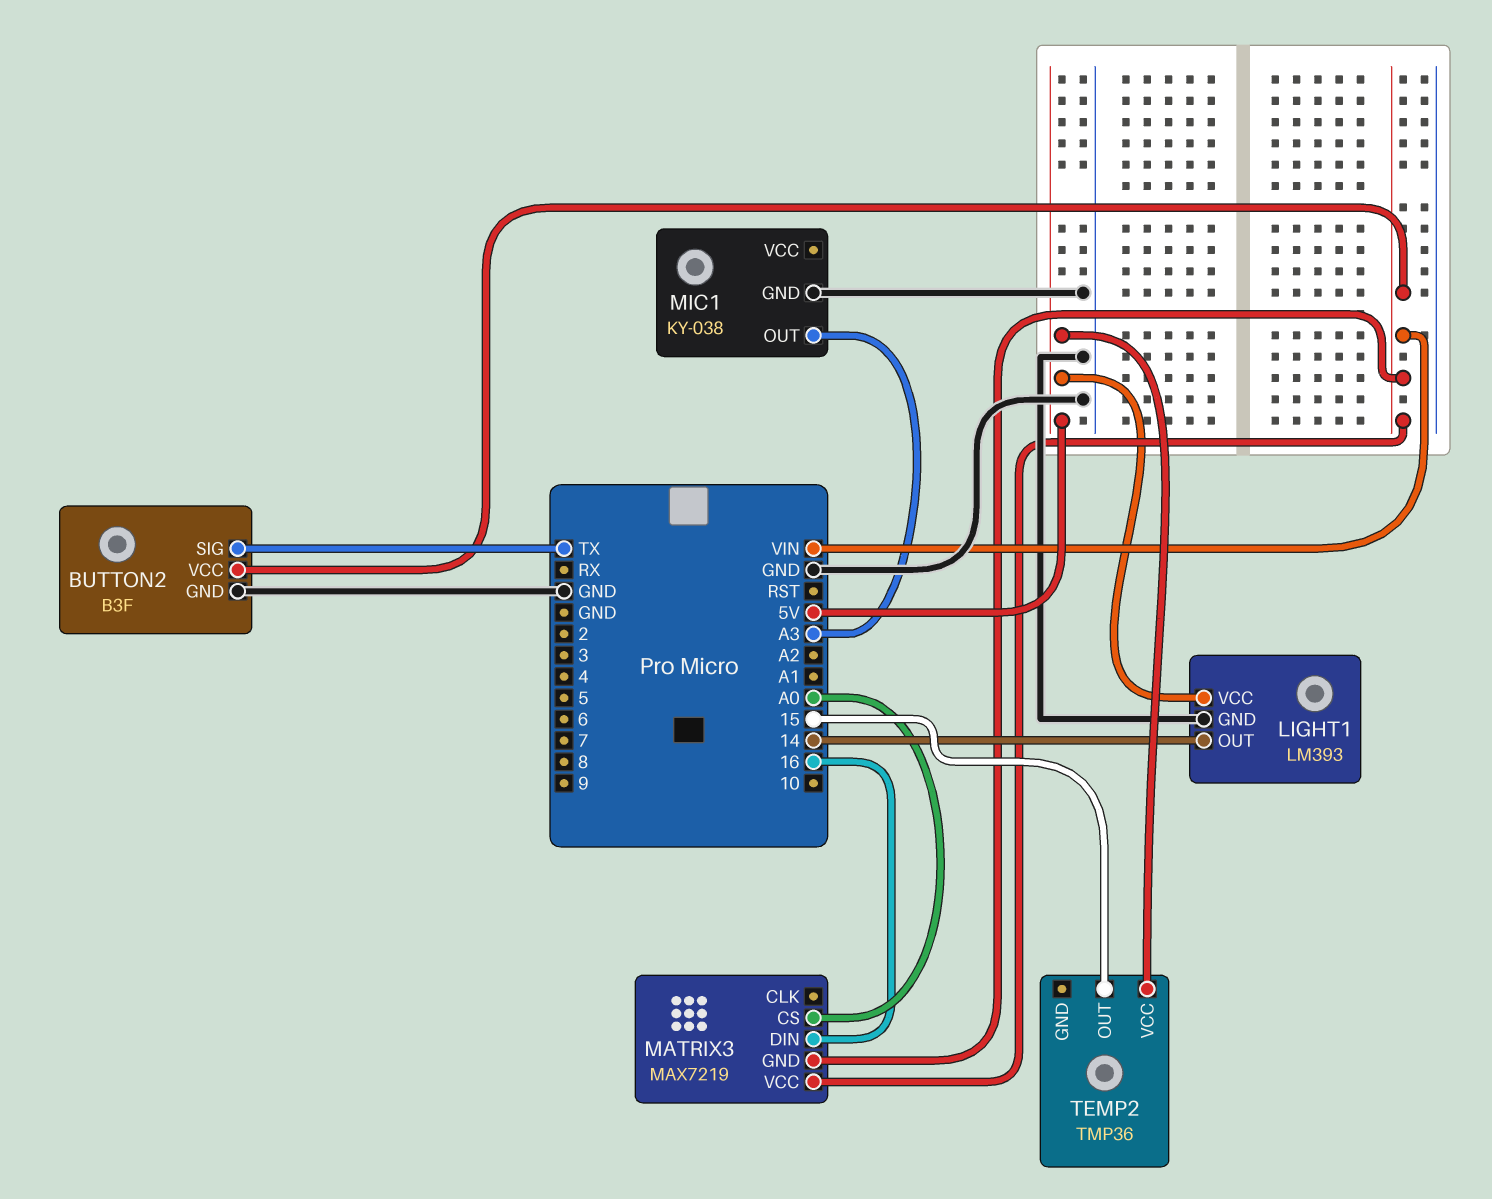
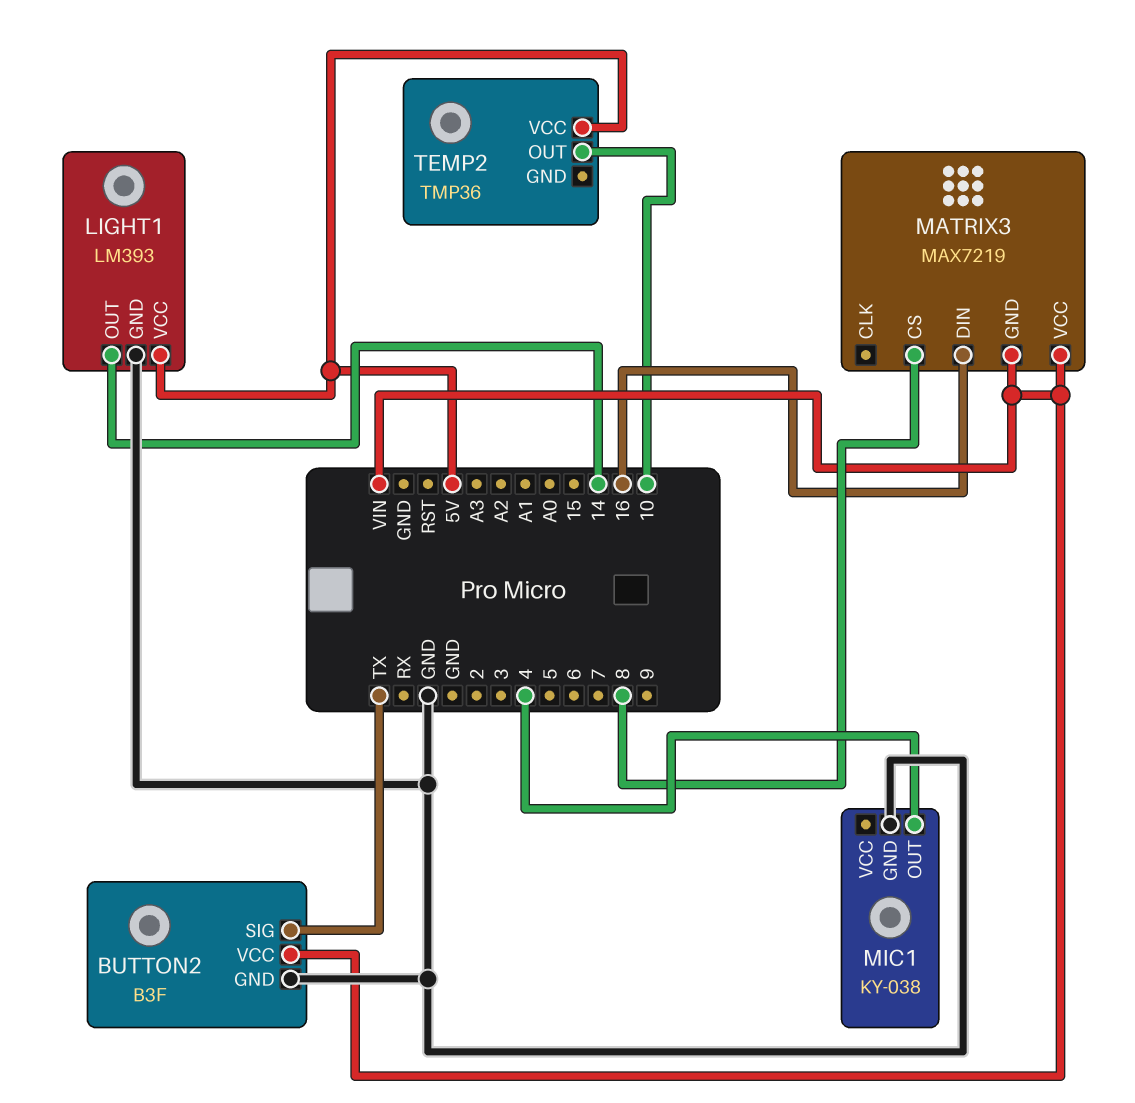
MATRIX3 pin CS: A0 -> 8
MIC1 pin OUT: A3 -> 4
TEMP2 pin OUT: 15 -> 10

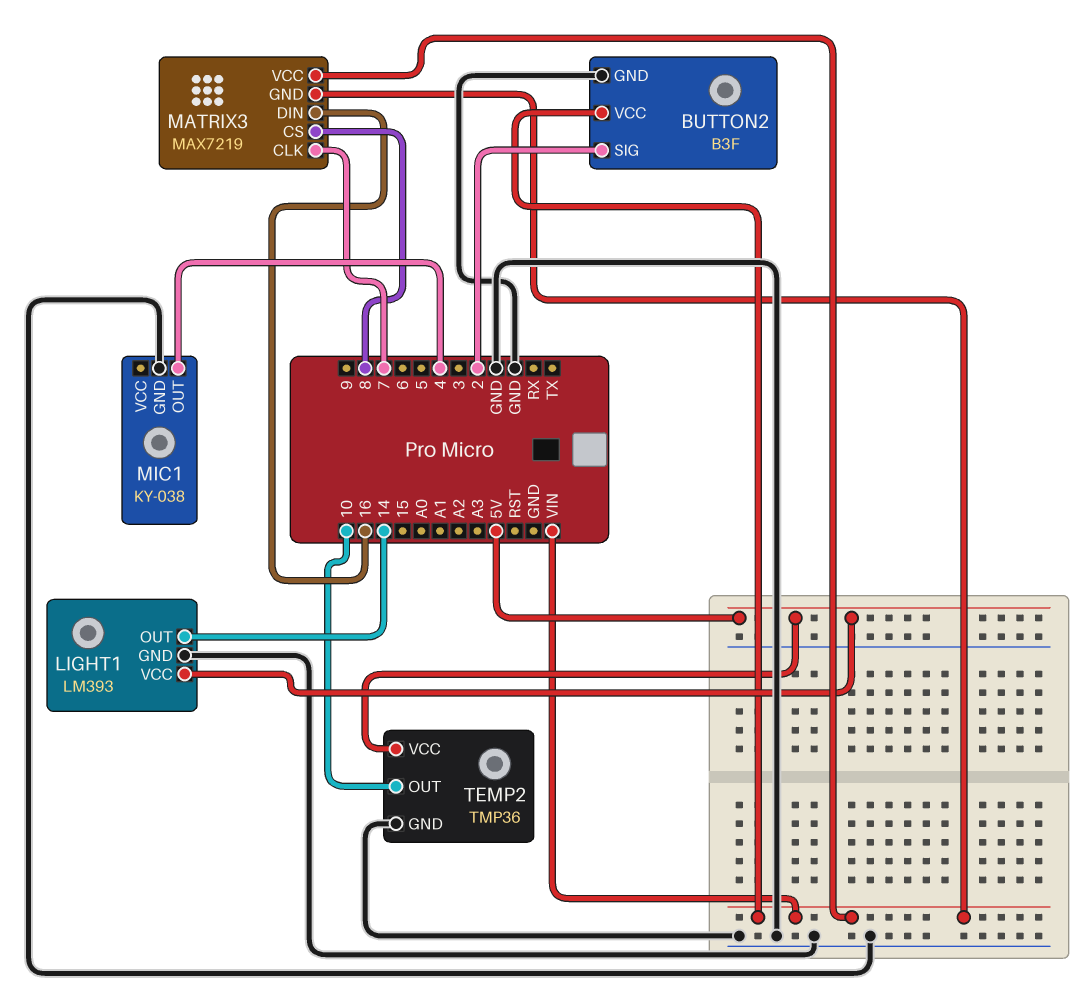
BUTTON2 pin SIG: TX -> 2
MATRIX3 pin CLK: none -> 7
TEMP2 pin GND: none -> GND

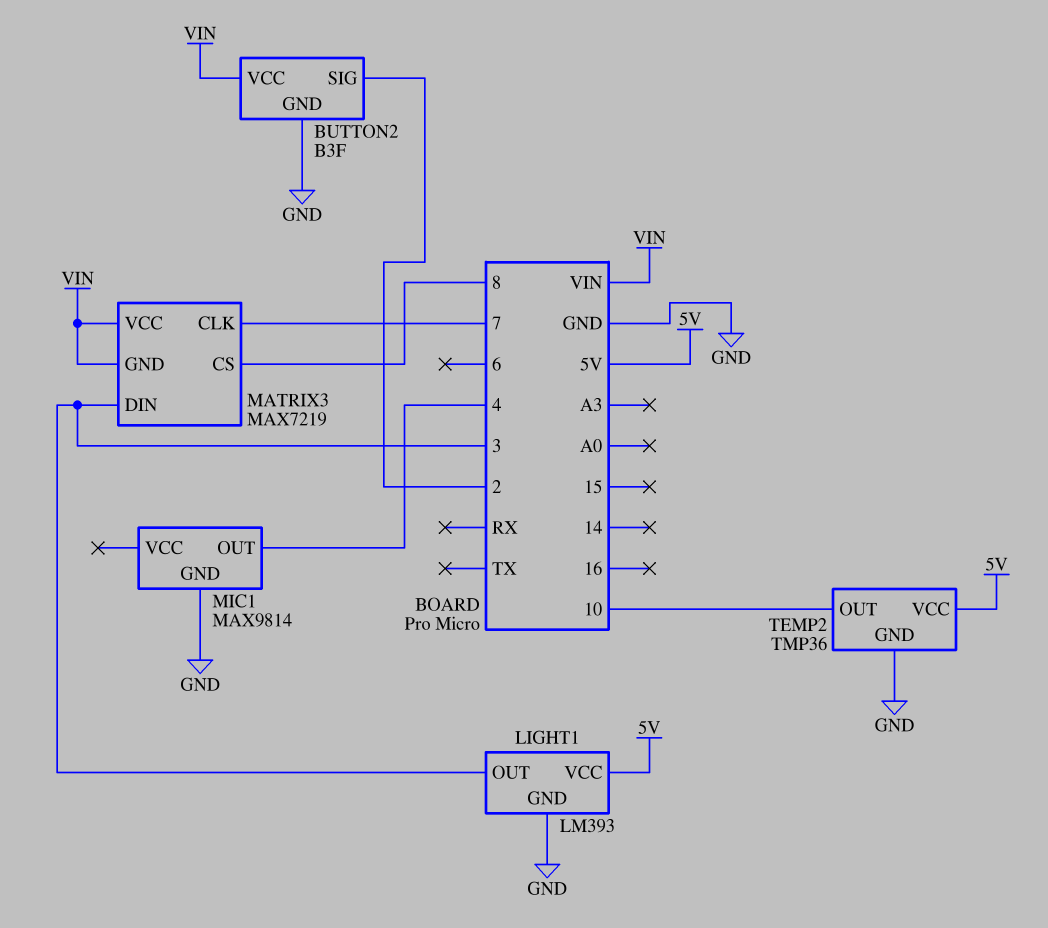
LIGHT1 pin OUT: 14 -> 3
MATRIX3 pin DIN: 16 -> 3
MIC1: KY-038 -> MAX9814

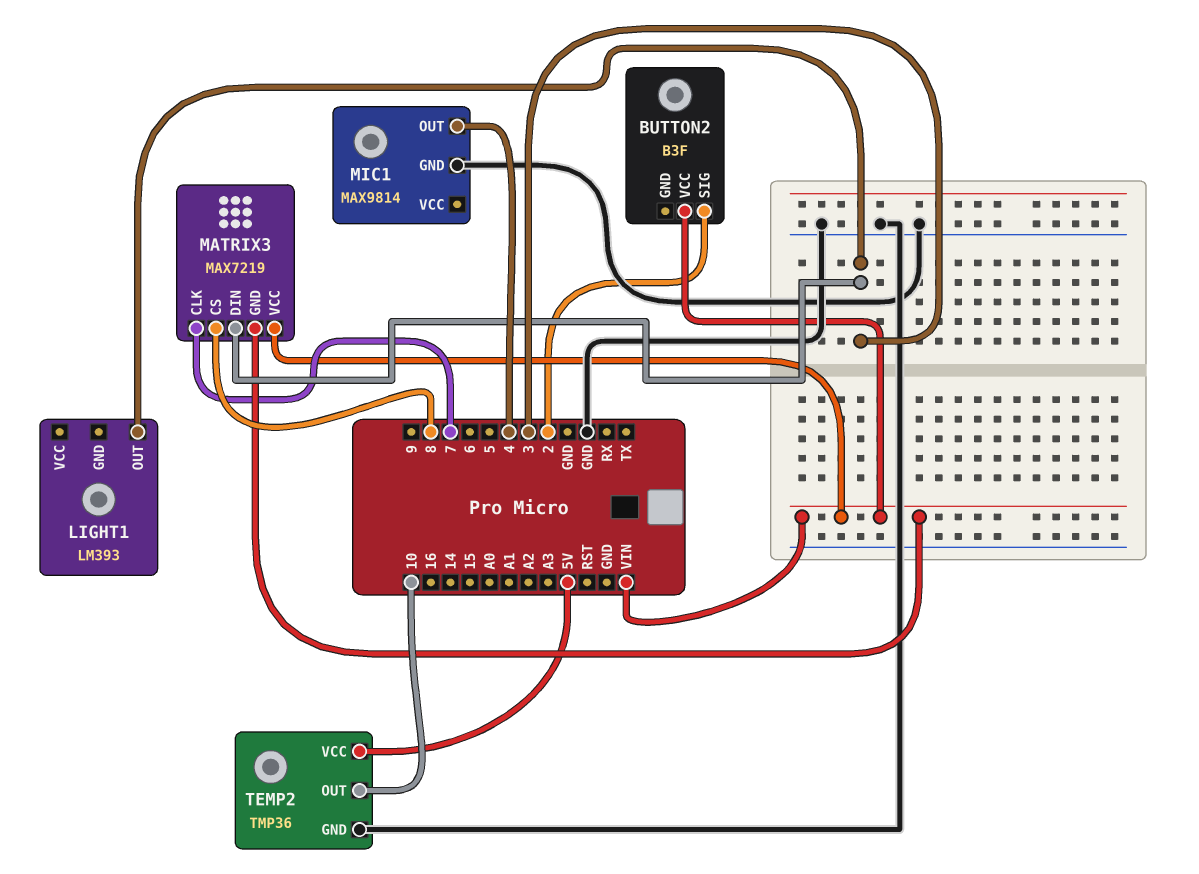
BUTTON2 pin GND: GND -> none
LIGHT1 pin GND: GND -> none
LIGHT1 pin VCC: 5V -> none

